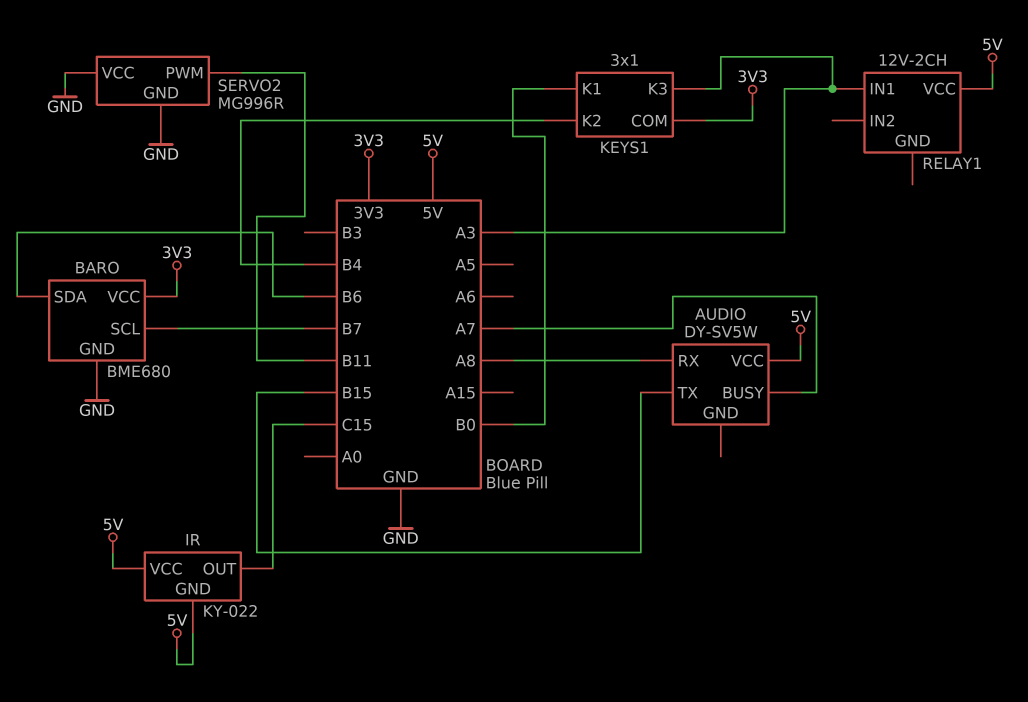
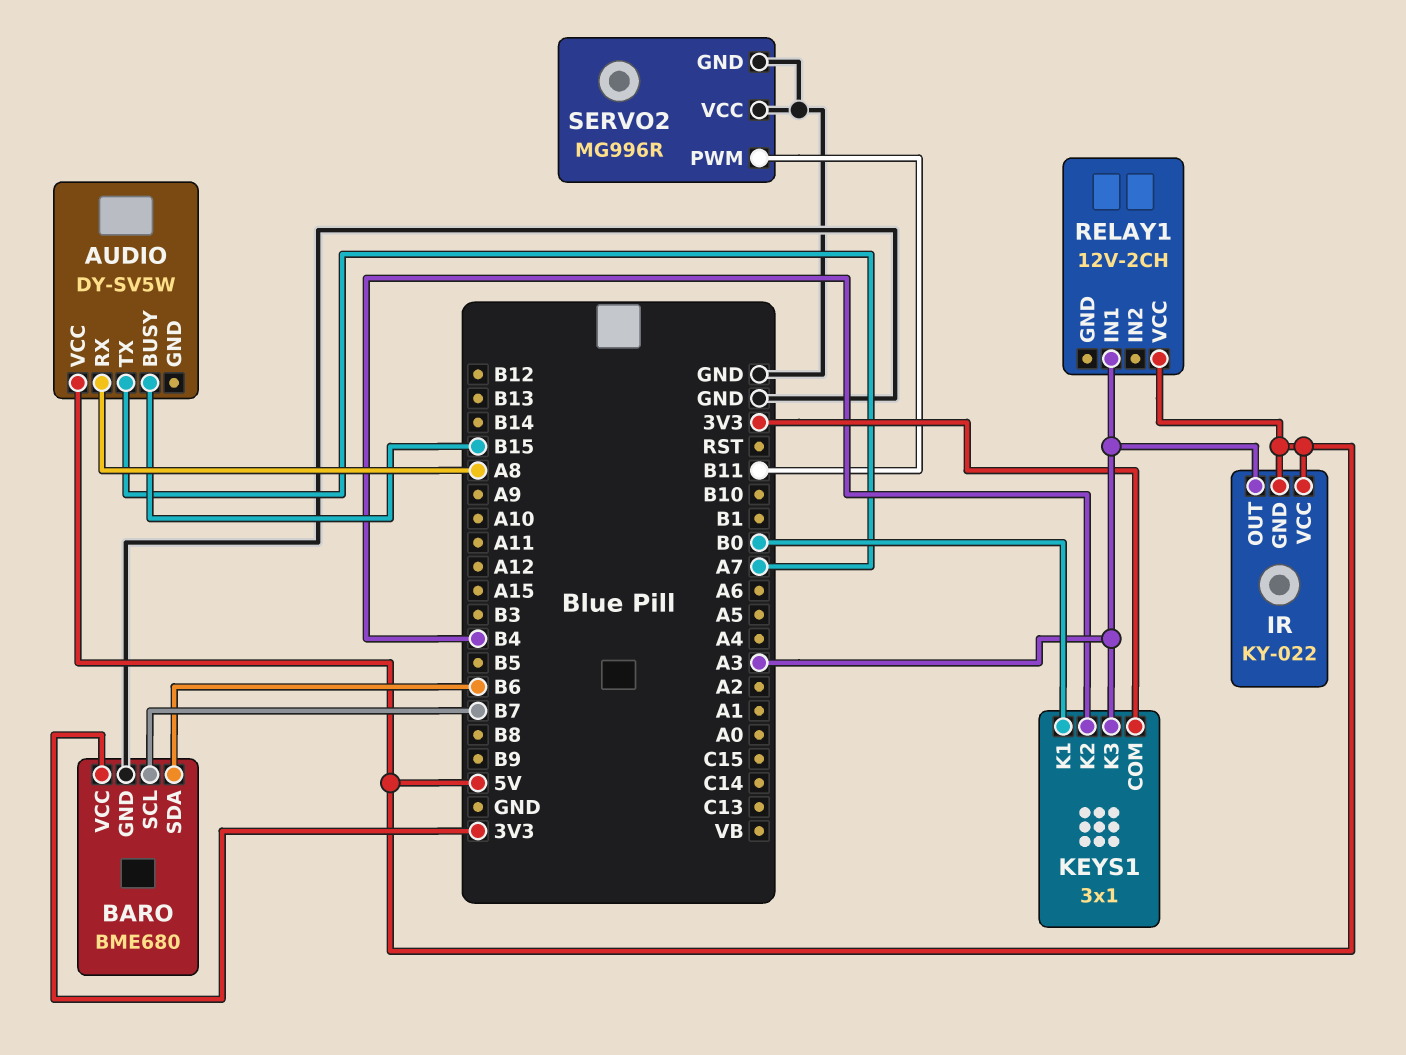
AUDIO pin BUSY: A7 -> B15
AUDIO pin TX: B15 -> A7
IR pin OUT: C15 -> A3

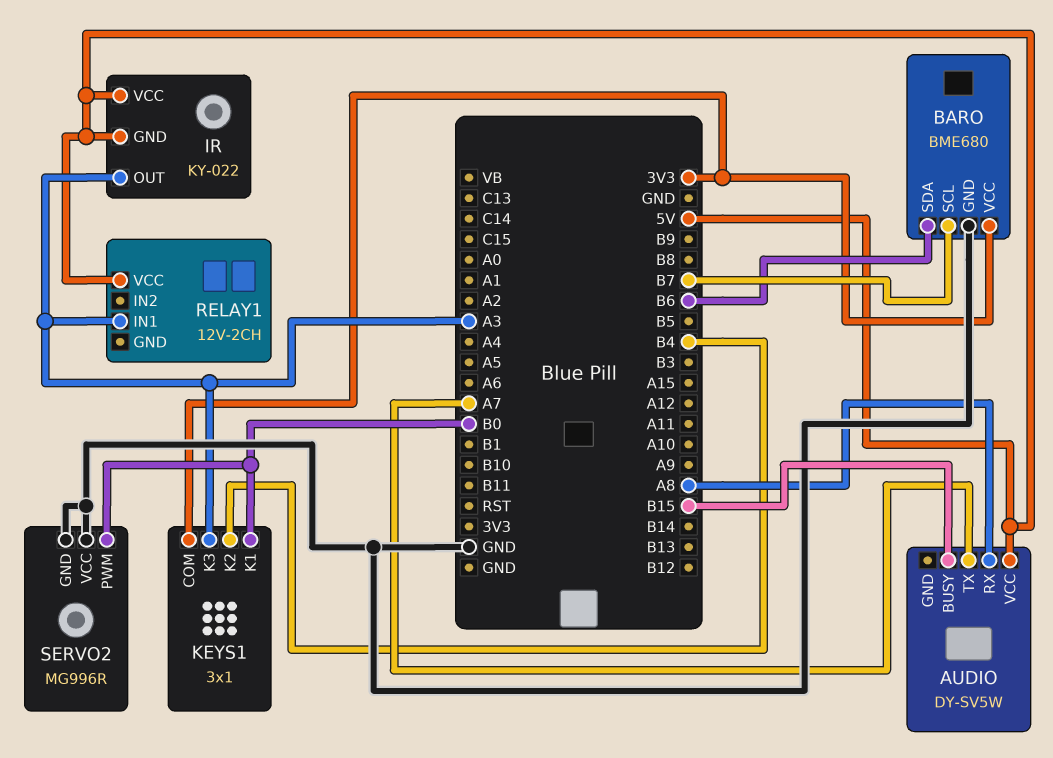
SERVO2 pin PWM: B11 -> B0

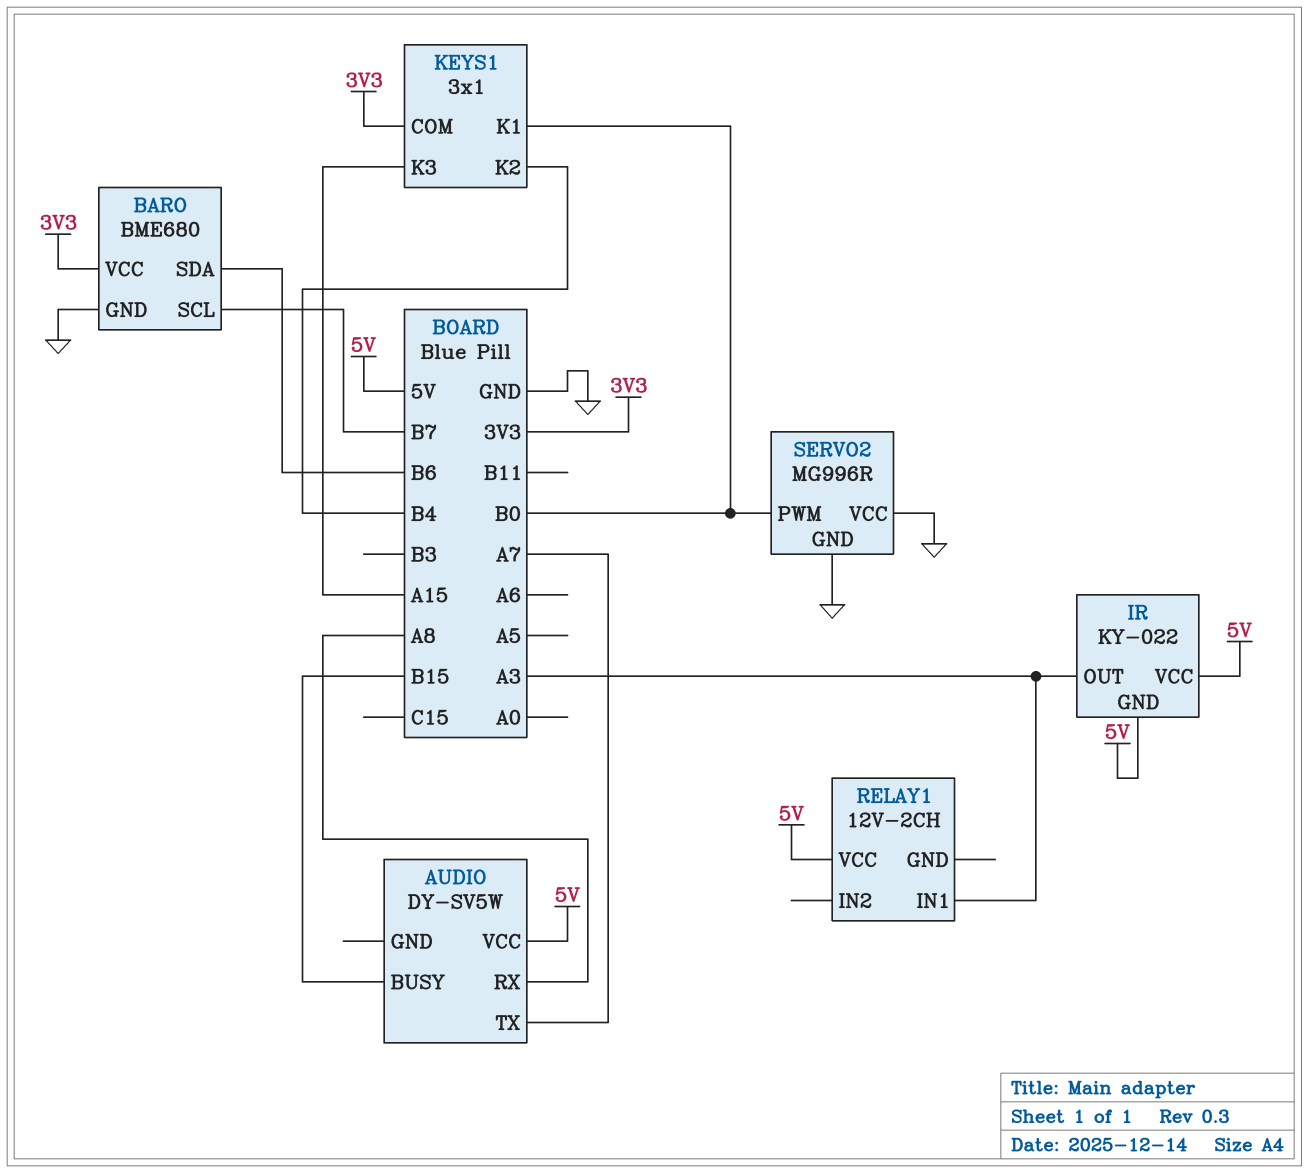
KEYS1 pin K3: A3 -> A15

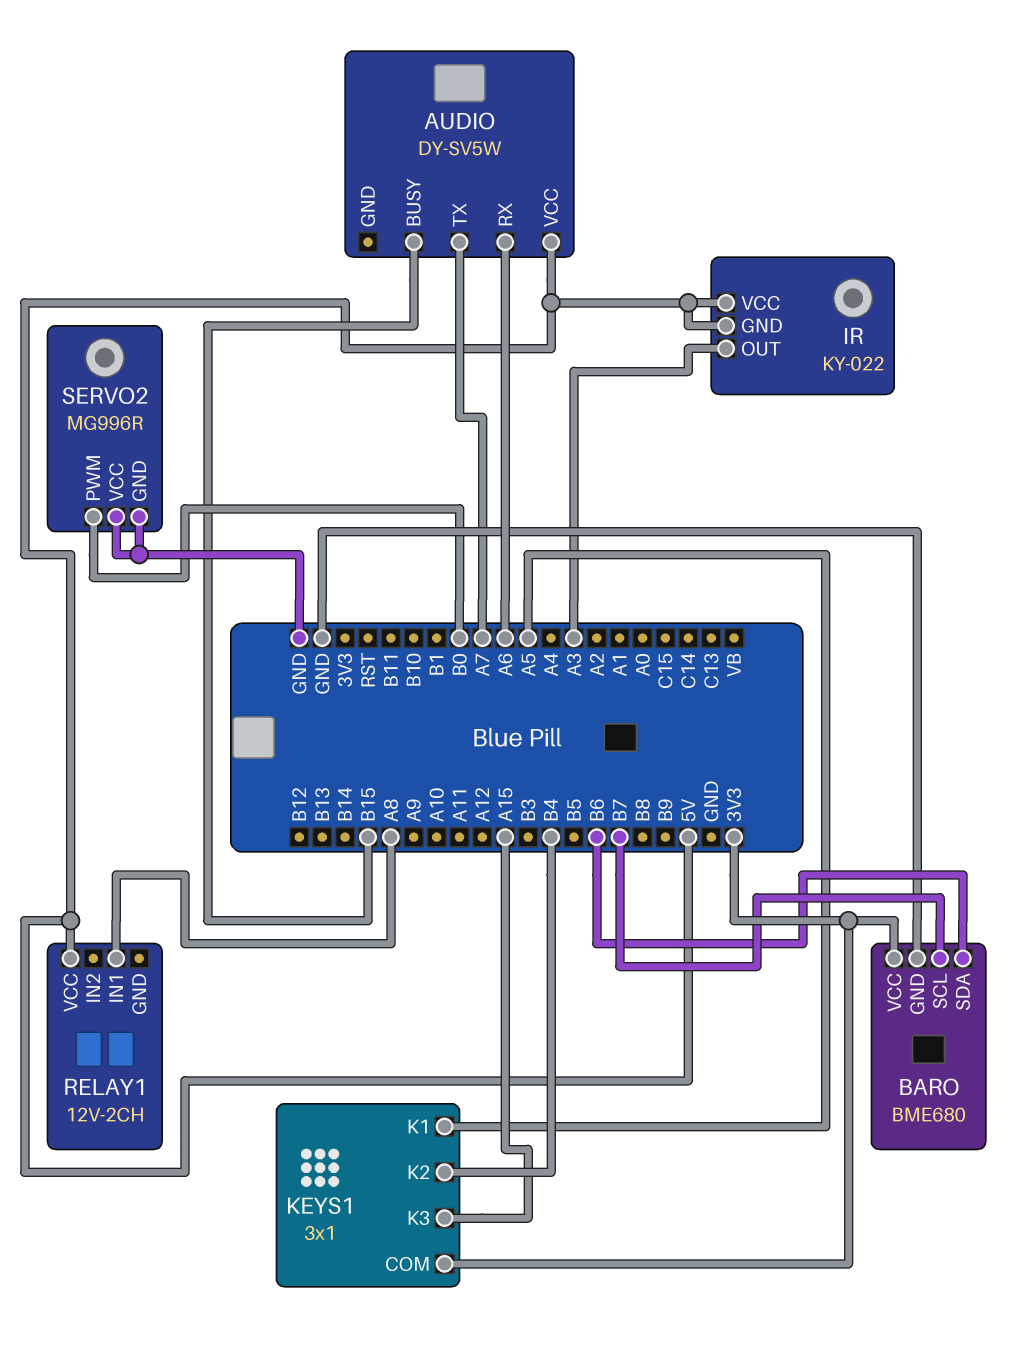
AUDIO pin RX: A8 -> A6
KEYS1 pin K1: B0 -> A5
RELAY1 pin IN1: A3 -> A8

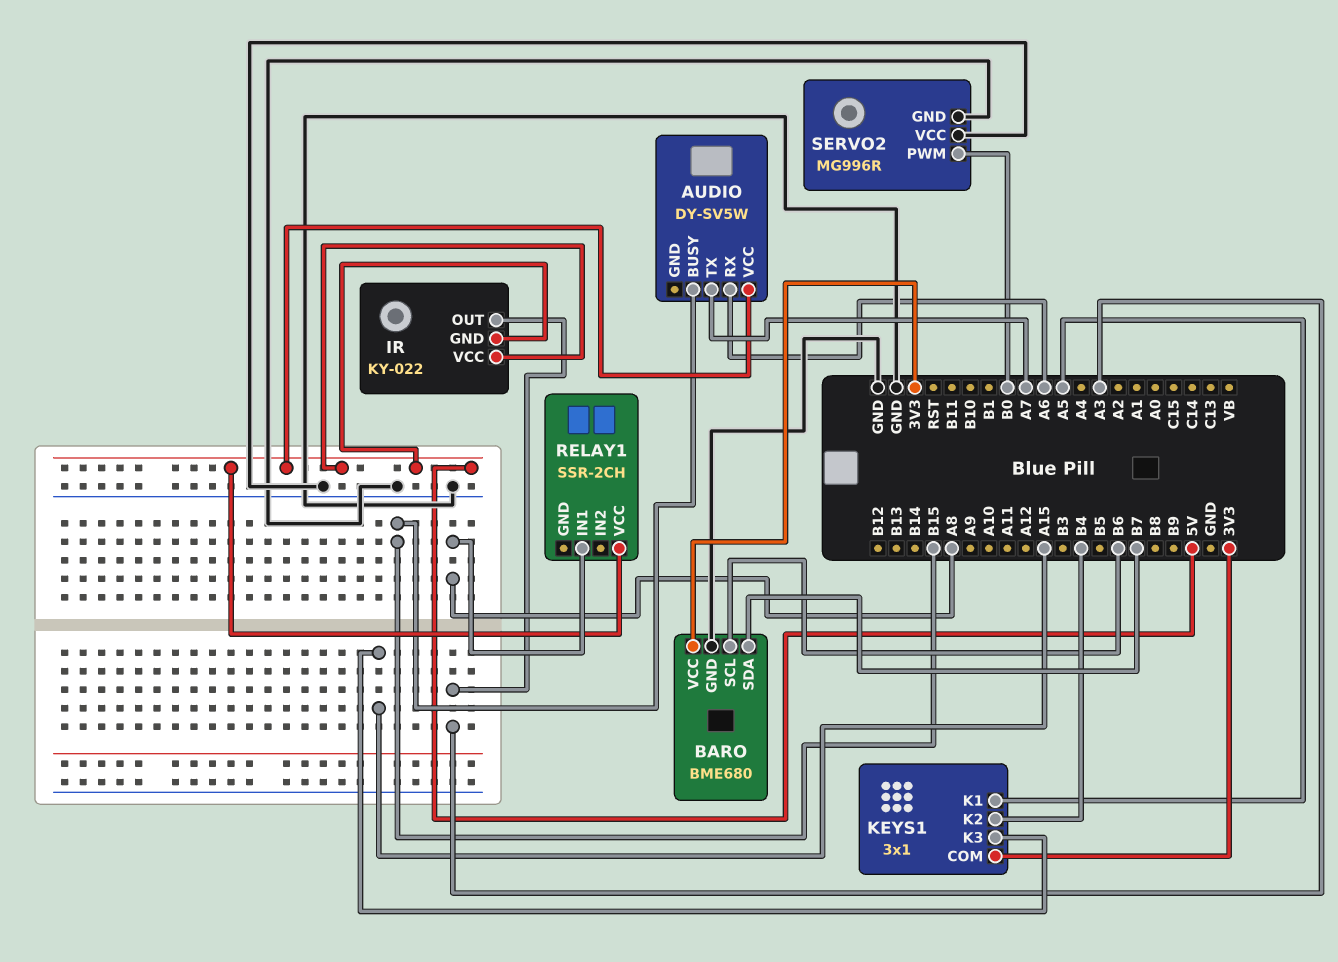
BARO pin SCL: B7 -> B6
BARO pin SDA: B6 -> B7
RELAY1: 12V-2CH -> SSR-2CH

